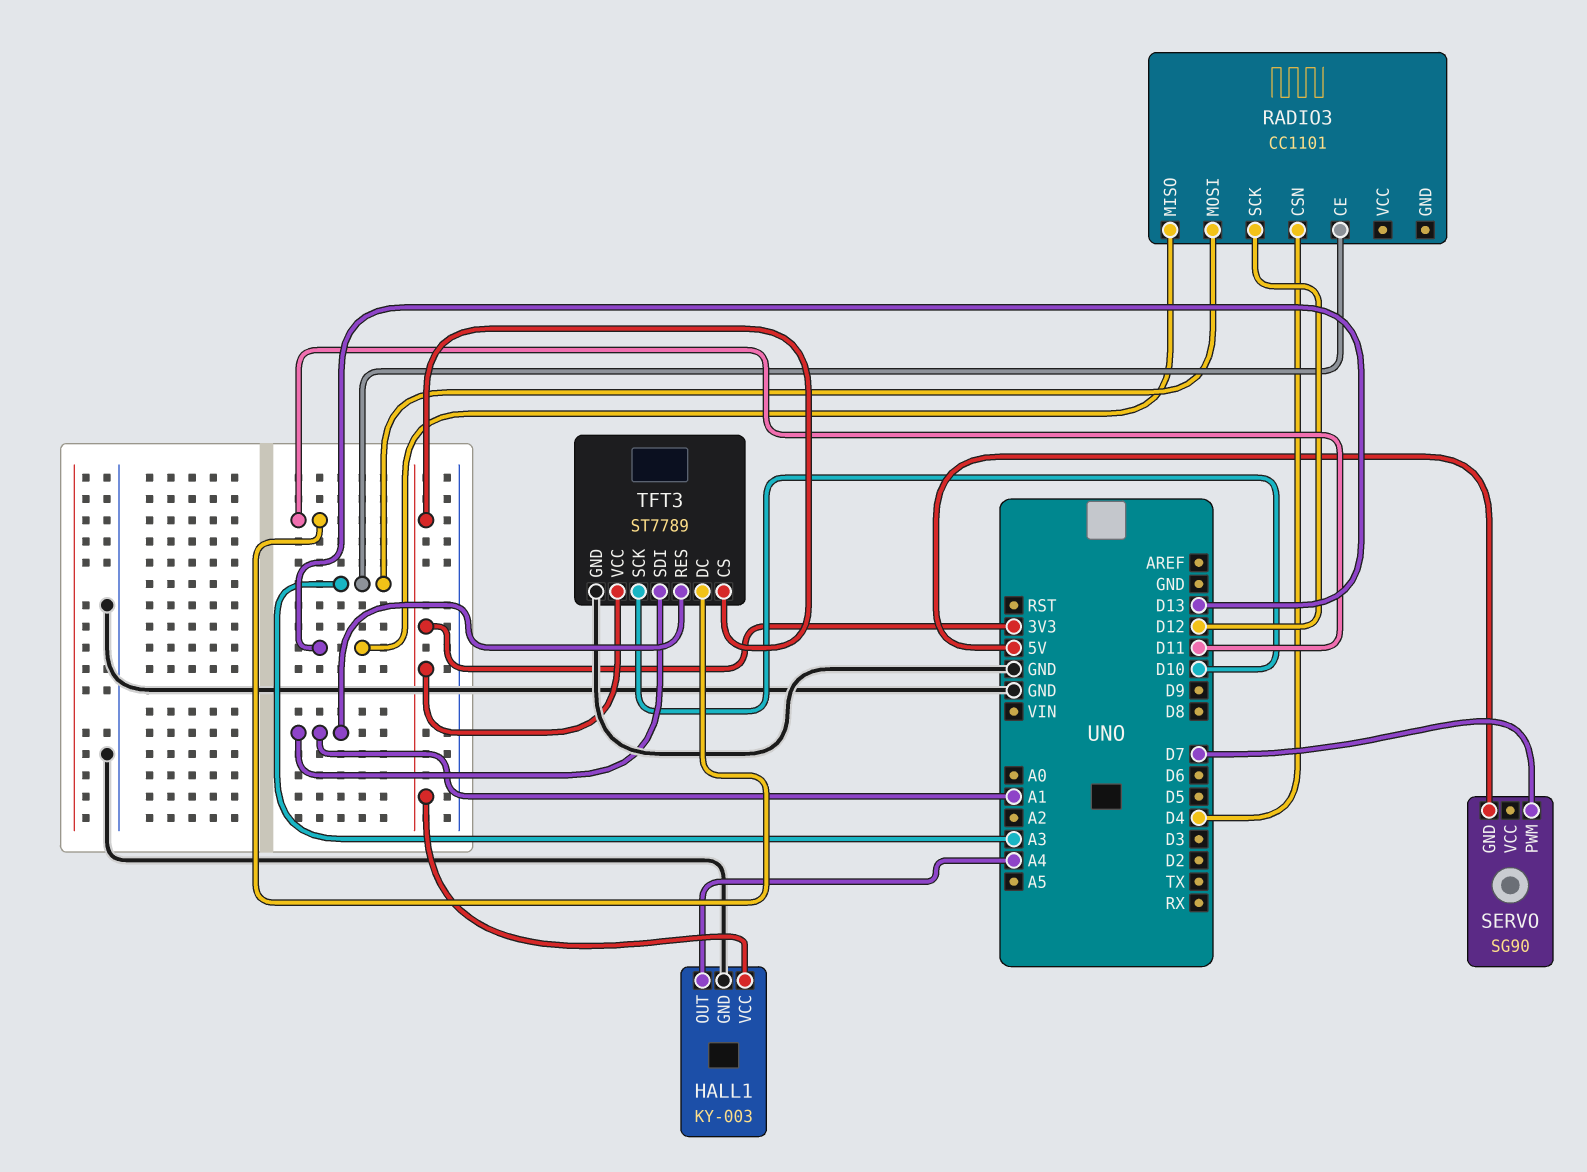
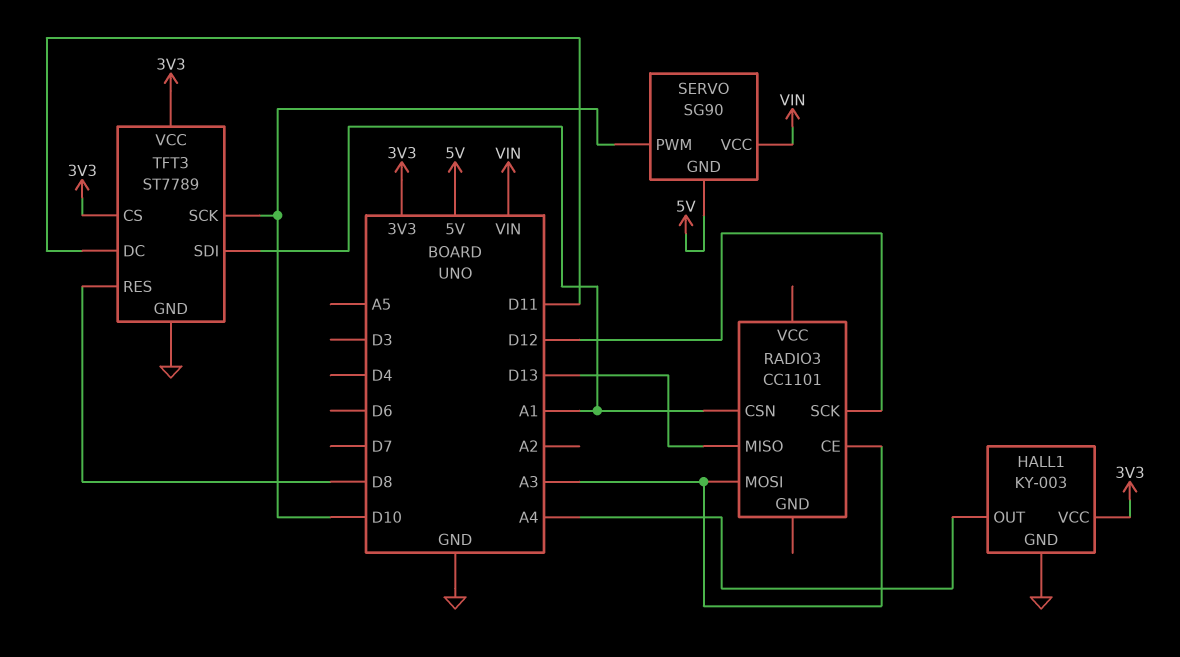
RADIO3 pin CSN: D4 -> A1
SERVO pin PWM: D7 -> D10
SERVO pin VCC: none -> VIN
TFT3 pin RES: A1 -> D8

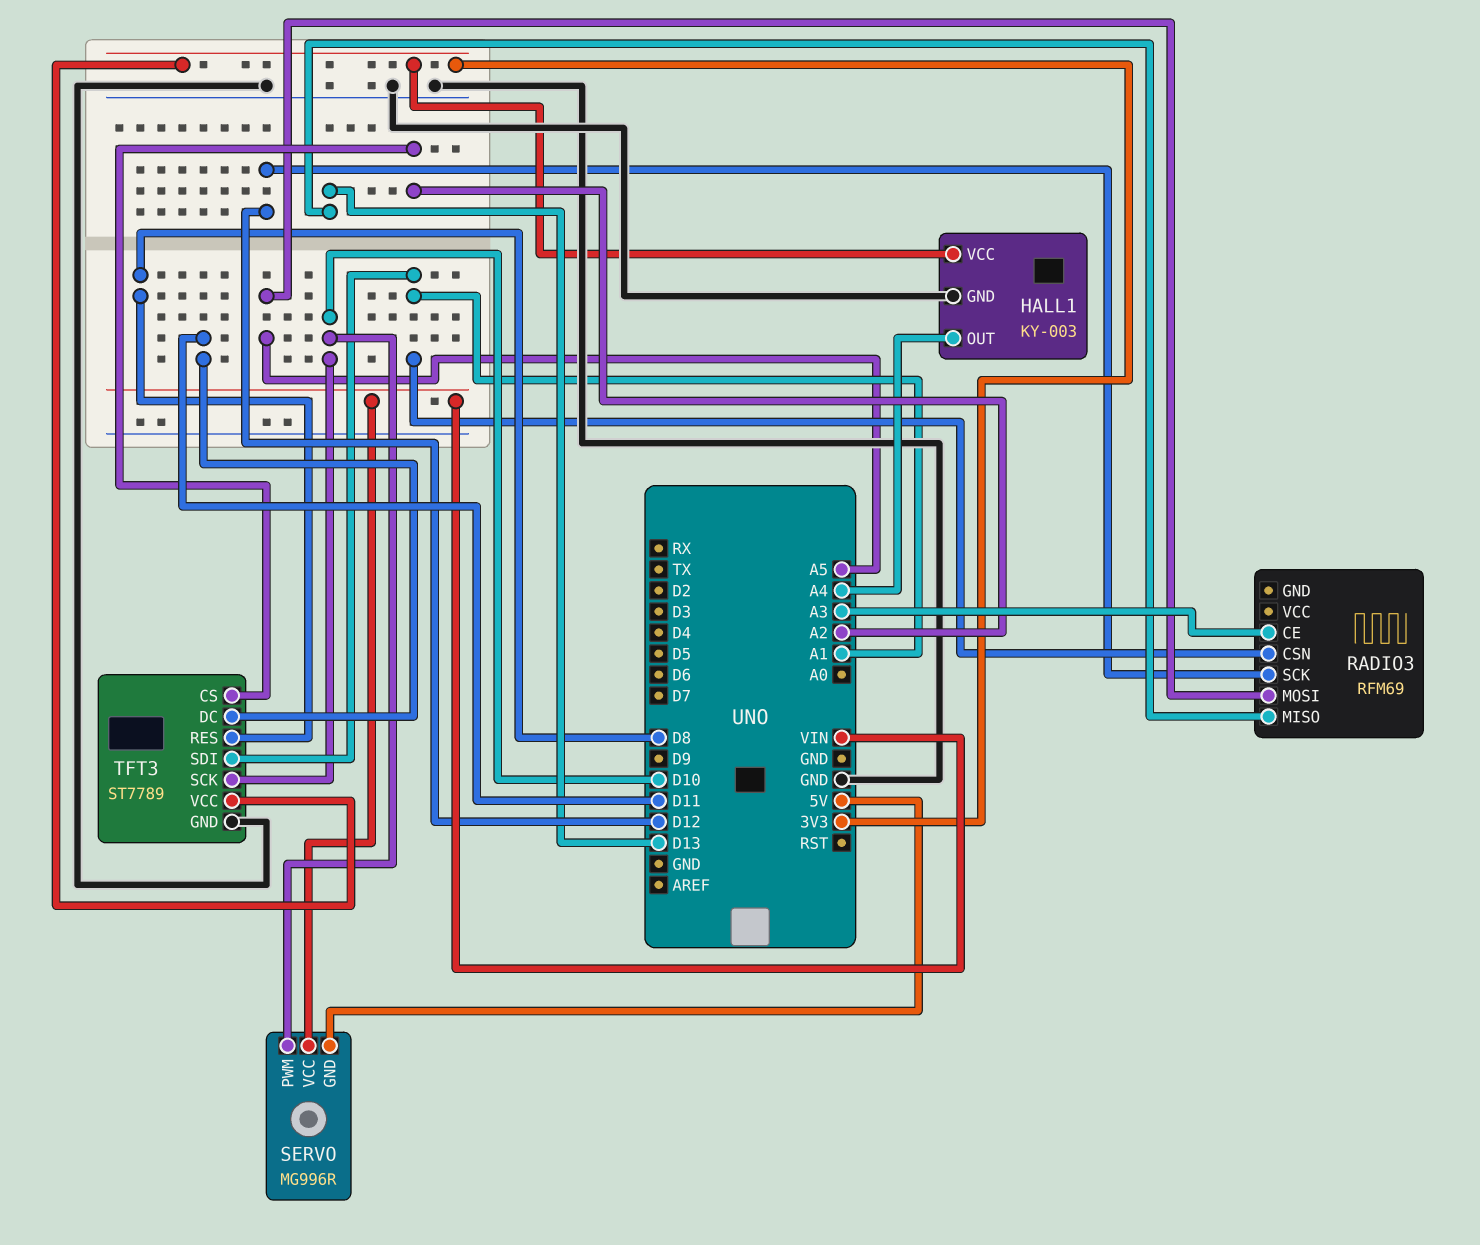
RADIO3: CC1101 -> RFM69
RADIO3 pin MOSI: A3 -> A5
SERVO: SG90 -> MG996R
TFT3 pin CS: 3V3 -> A2

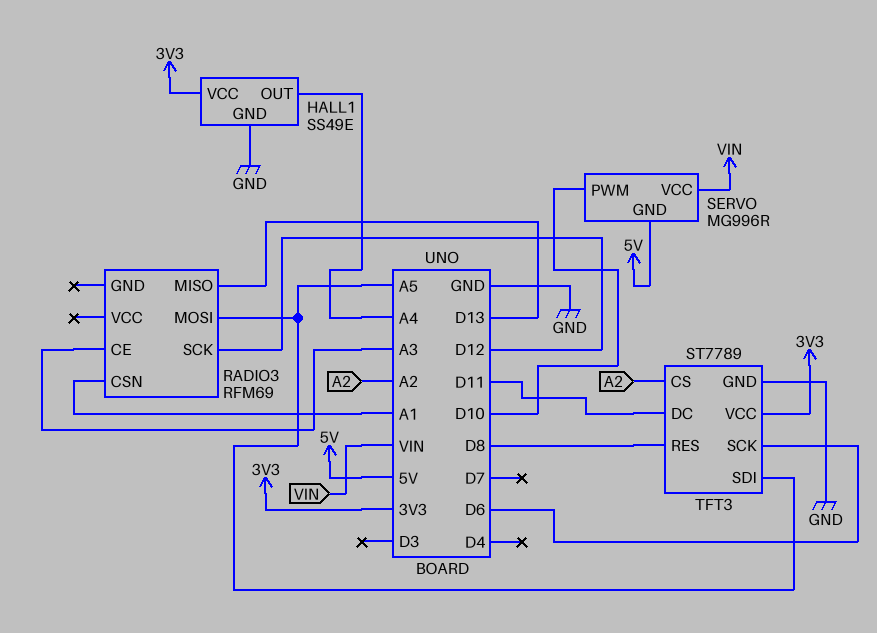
HALL1: KY-003 -> SS49E
TFT3 pin SCK: D10 -> D6
TFT3 pin SDI: A1 -> A5

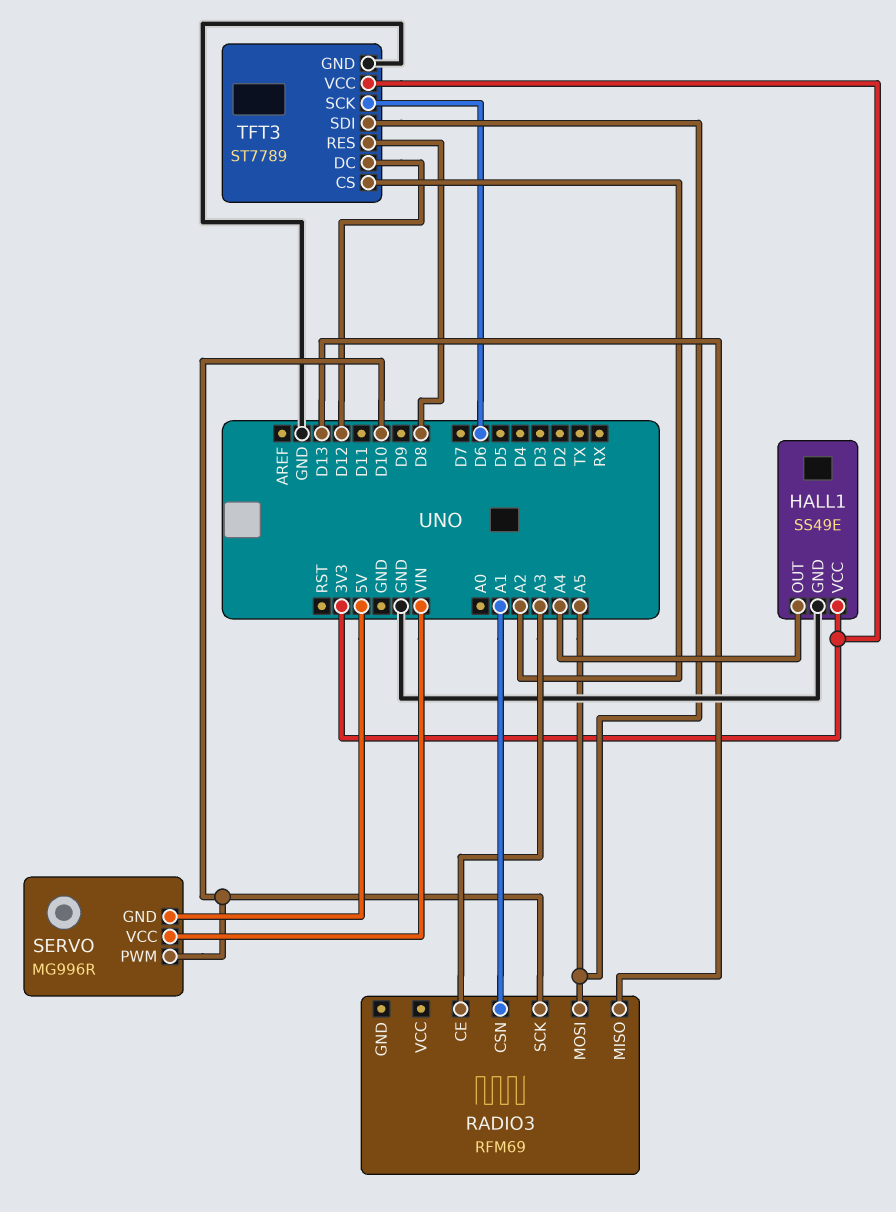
RADIO3 pin SCK: D12 -> D10
TFT3 pin DC: D11 -> D12

